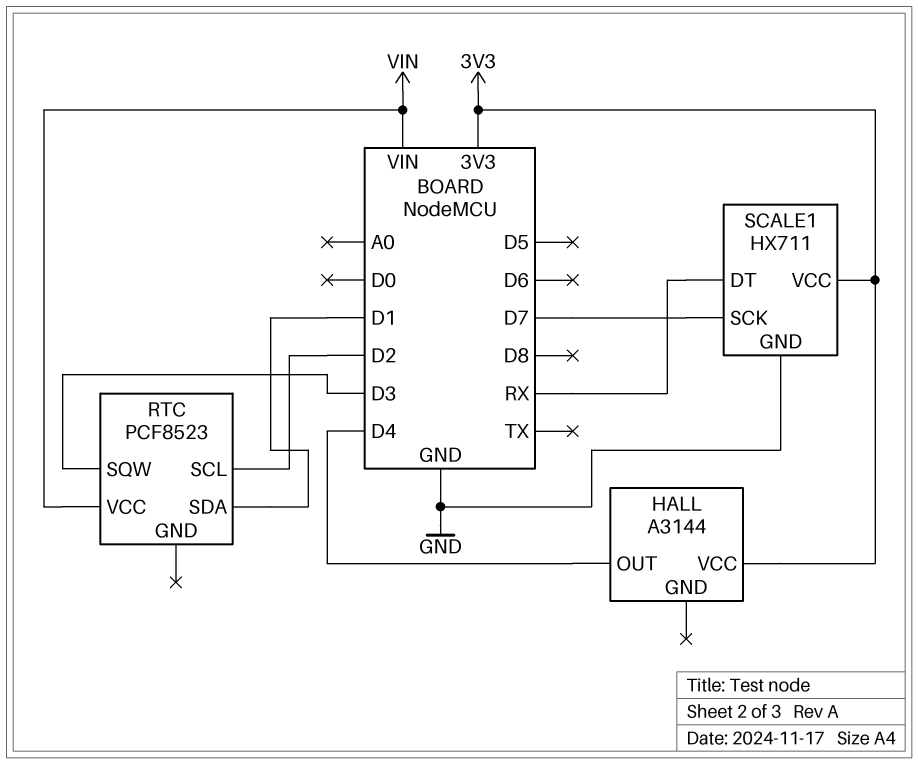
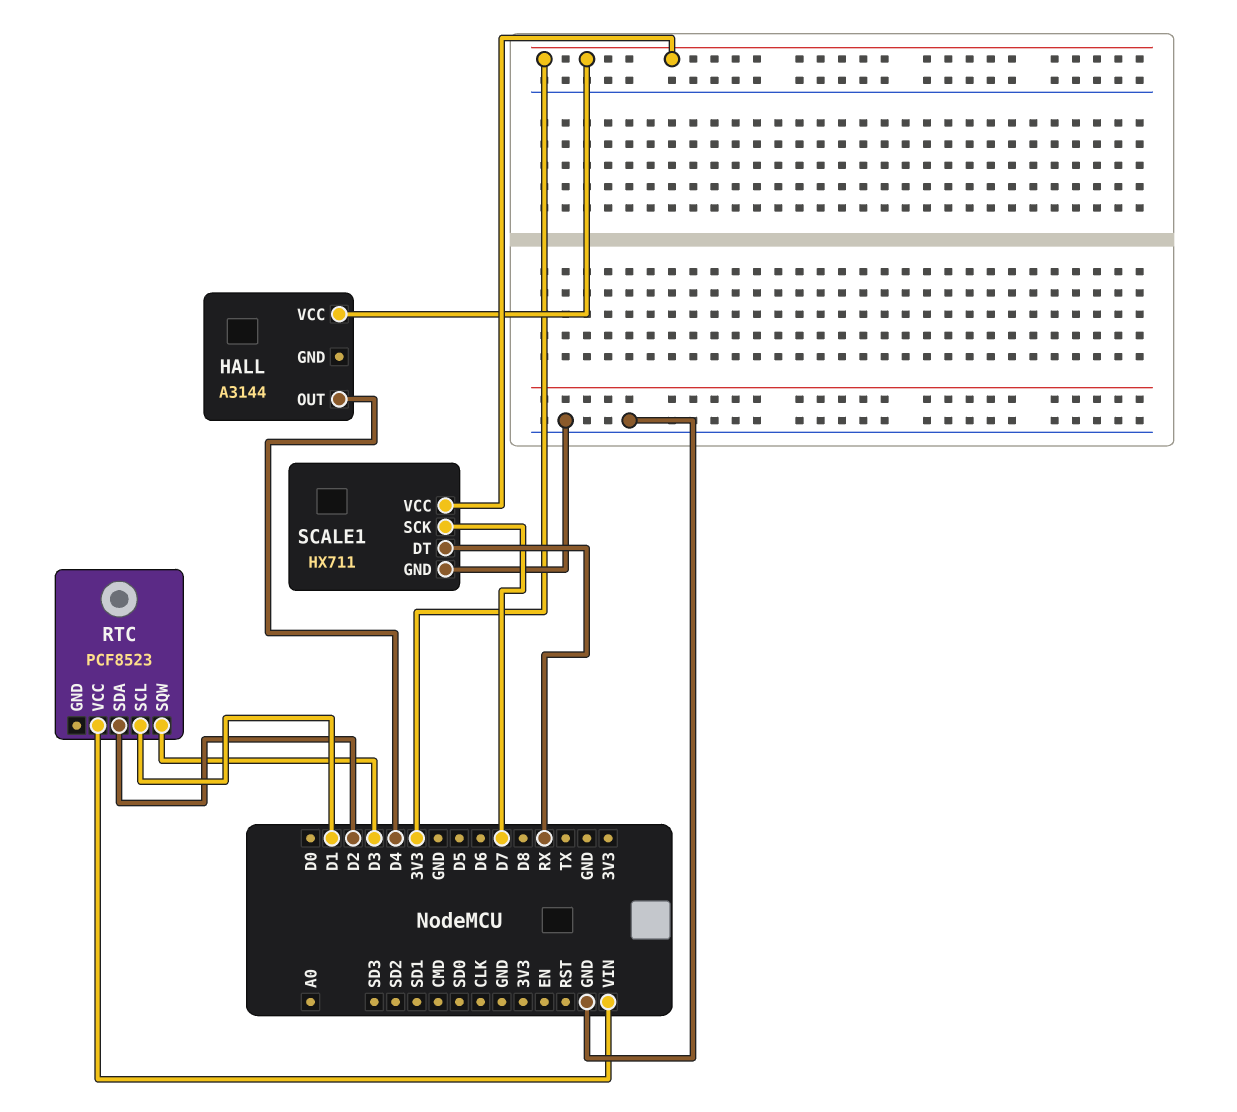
RTC pin SCL: D2 -> D1
RTC pin SDA: D1 -> D2

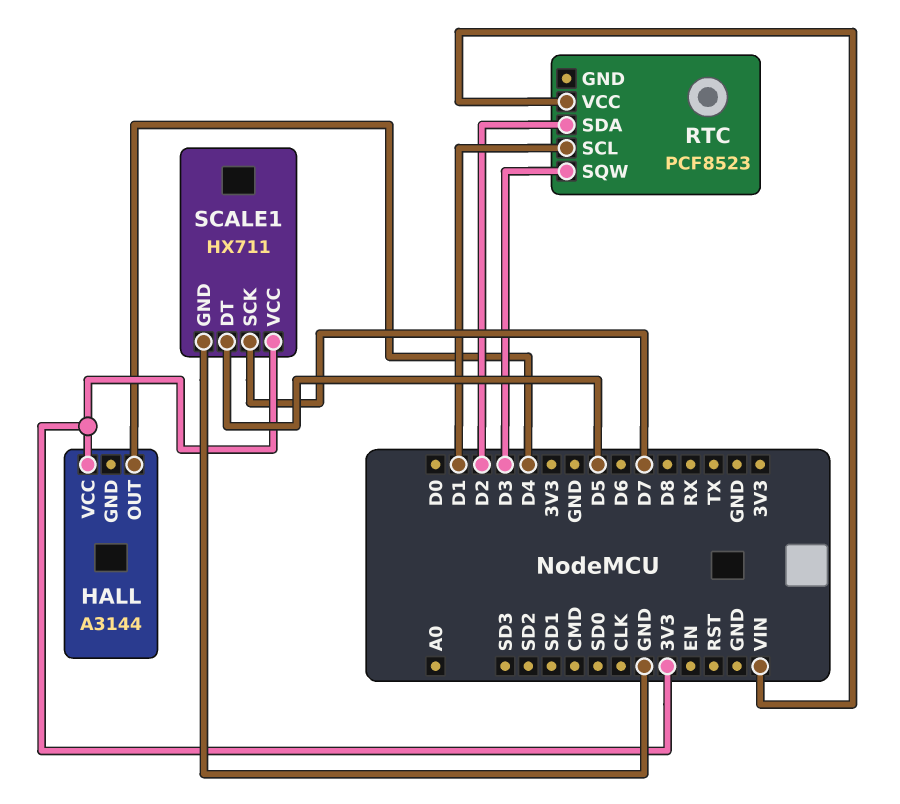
SCALE1 pin DT: RX -> D5

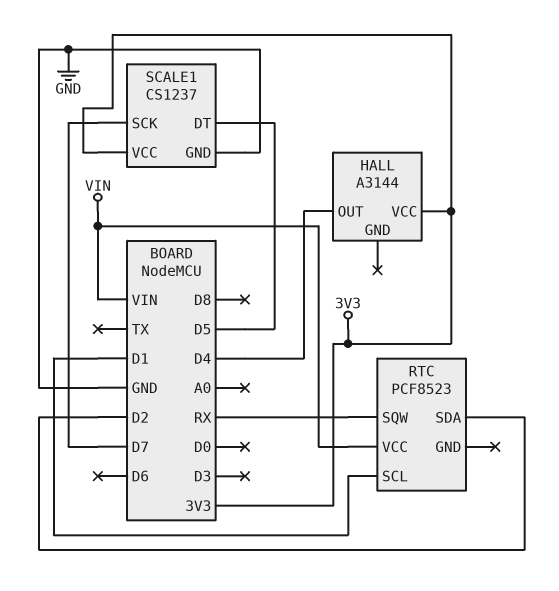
RTC pin SQW: D3 -> RX
SCALE1: HX711 -> CS1237

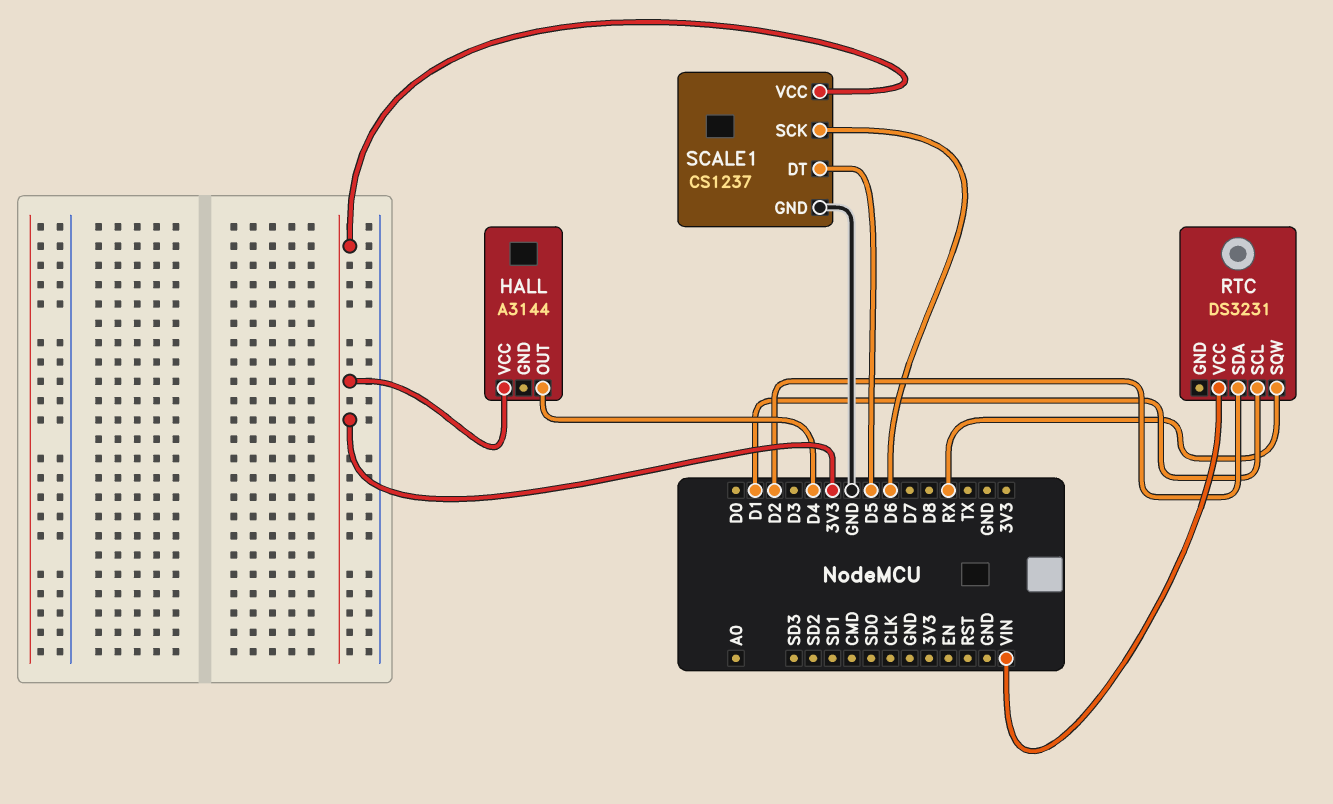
RTC: PCF8523 -> DS3231
SCALE1 pin SCK: D7 -> D6

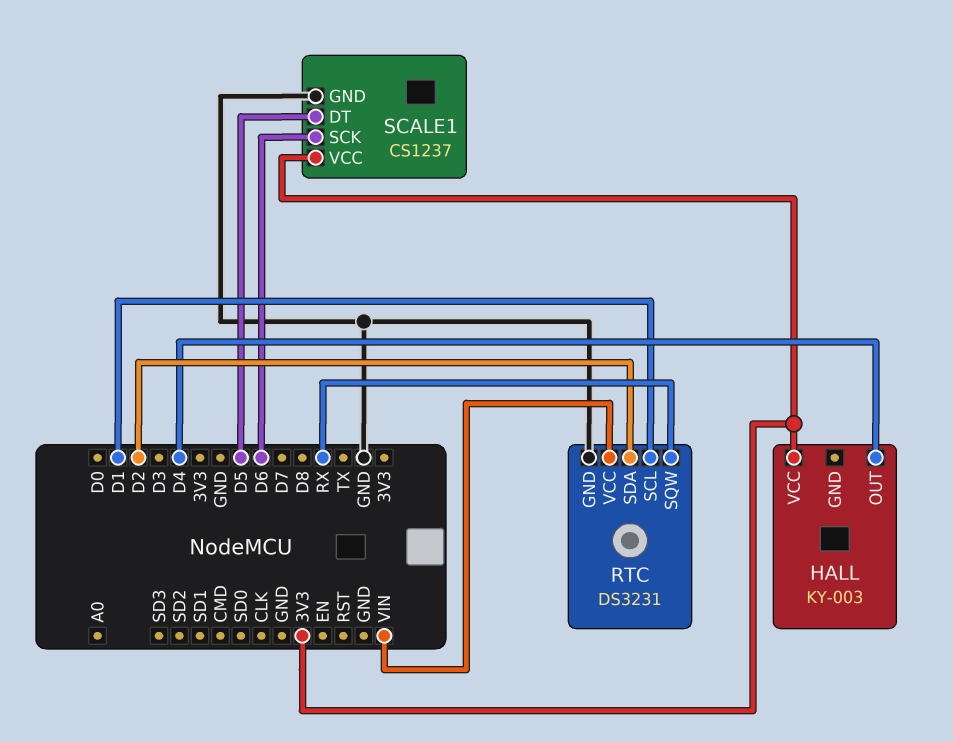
HALL: A3144 -> KY-003
RTC pin GND: none -> GND

